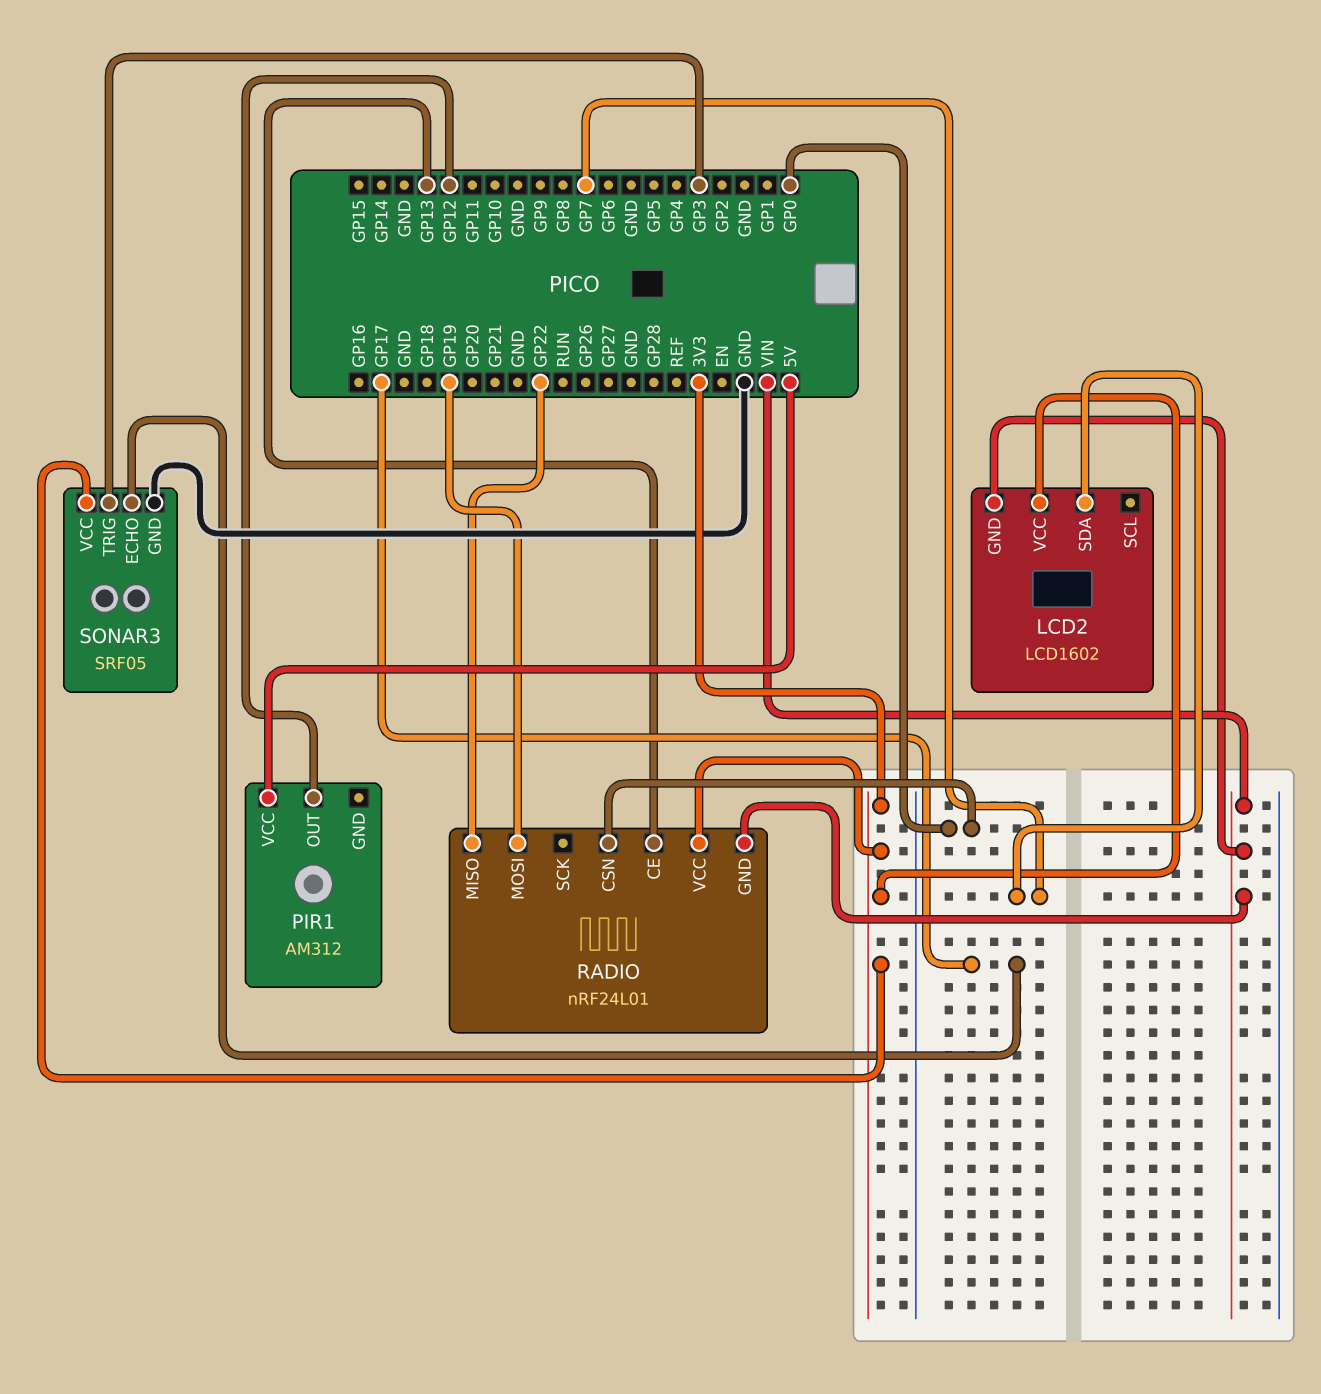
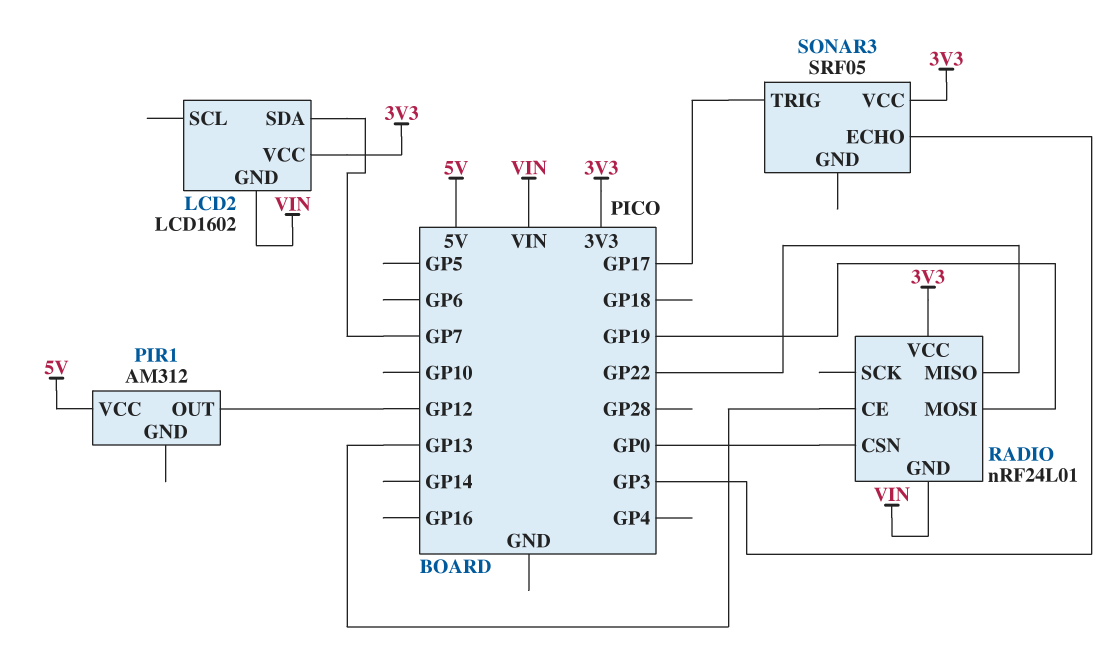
SONAR3 pin ECHO: GP17 -> GP3
SONAR3 pin GND: GND -> none
SONAR3 pin TRIG: GP3 -> GP17

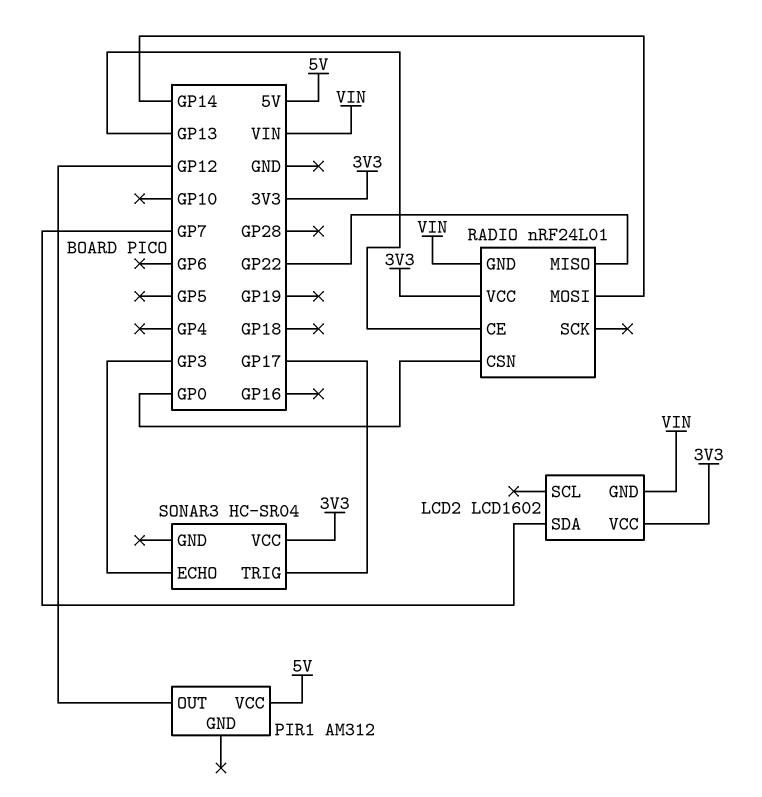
RADIO pin MOSI: GP19 -> GP14
SONAR3: SRF05 -> HC-SR04

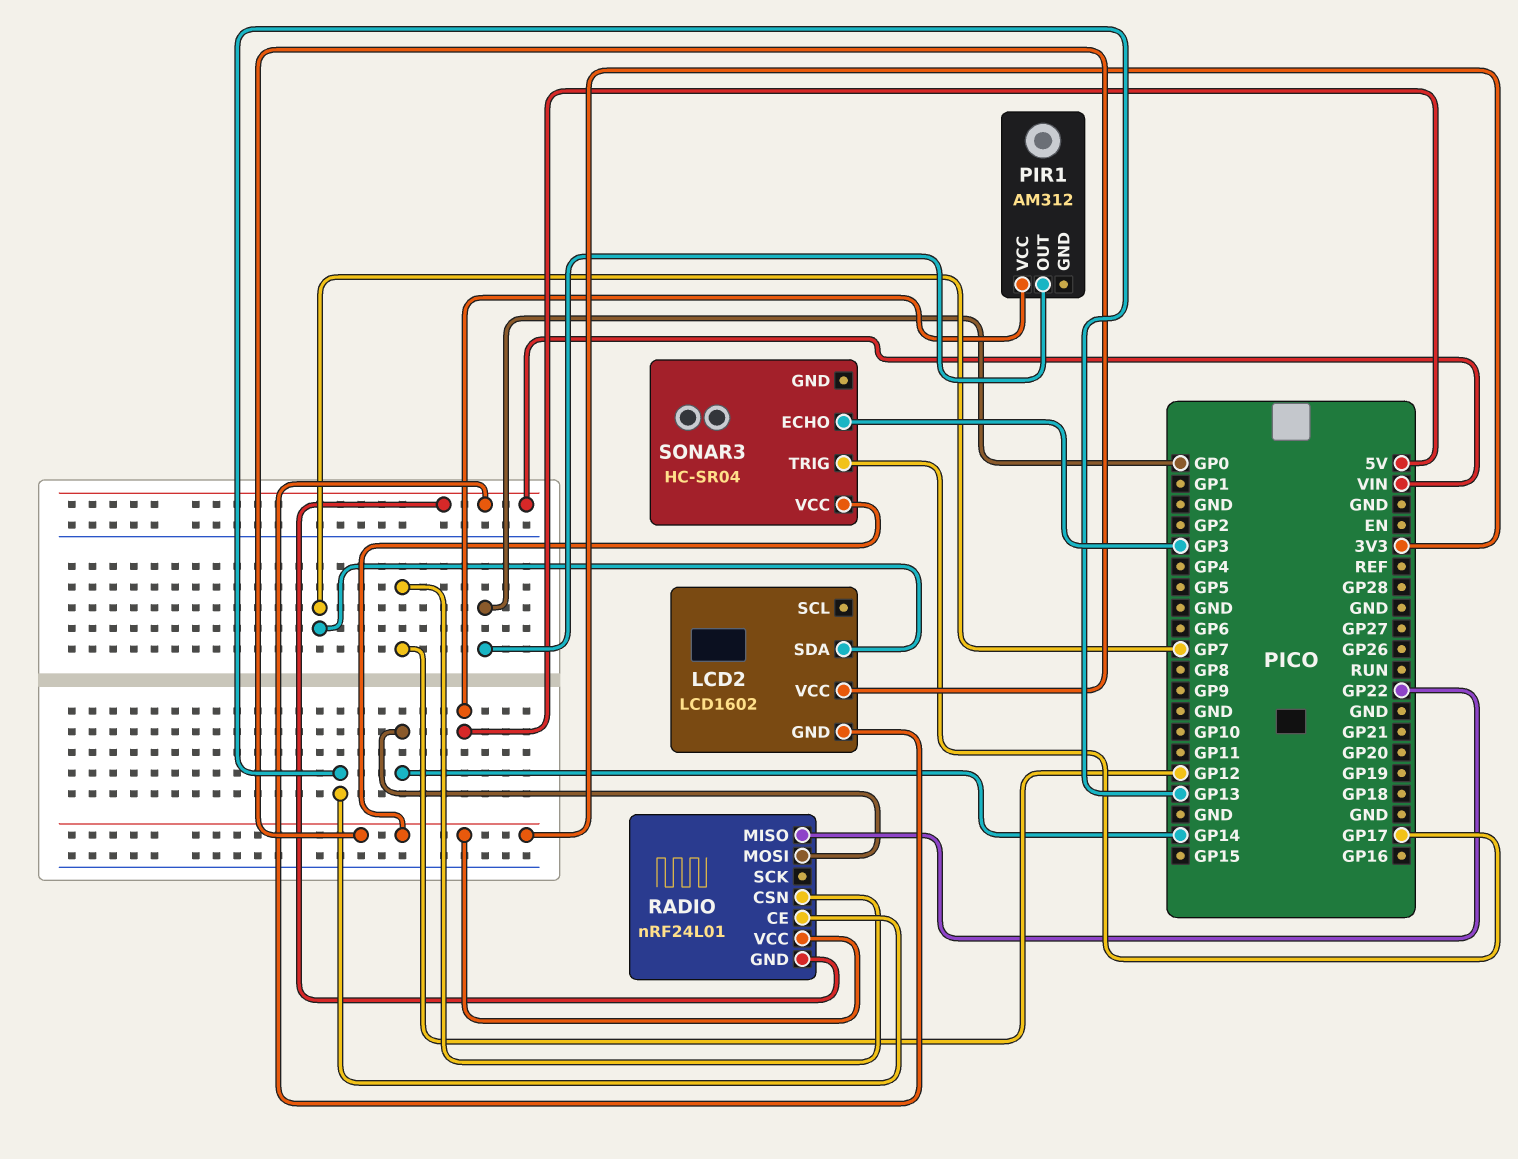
PIR1 pin OUT: GP12 -> GP0
RADIO pin CSN: GP0 -> GP12

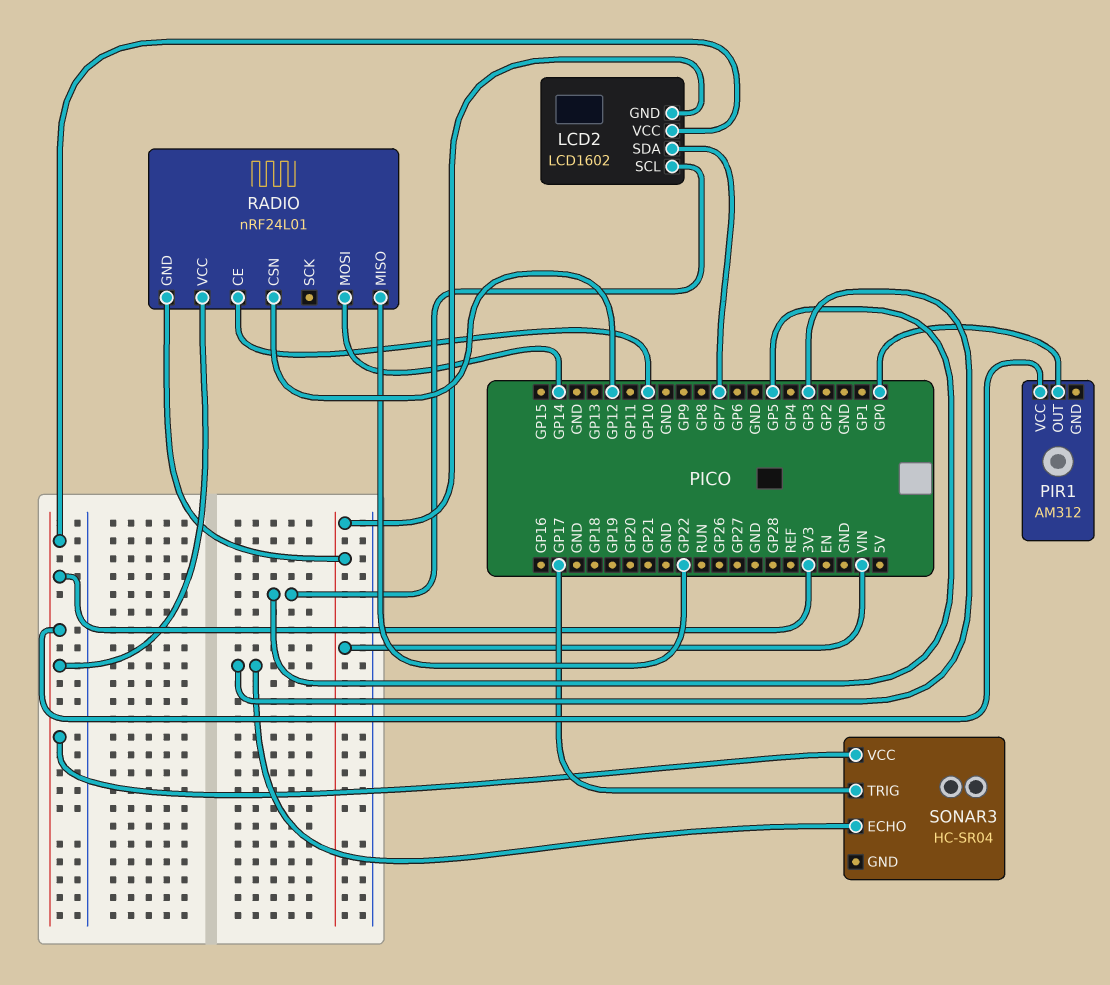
LCD2 pin SCL: none -> GP5
PIR1 pin VCC: 5V -> 3V3
RADIO pin CE: GP13 -> GP10

